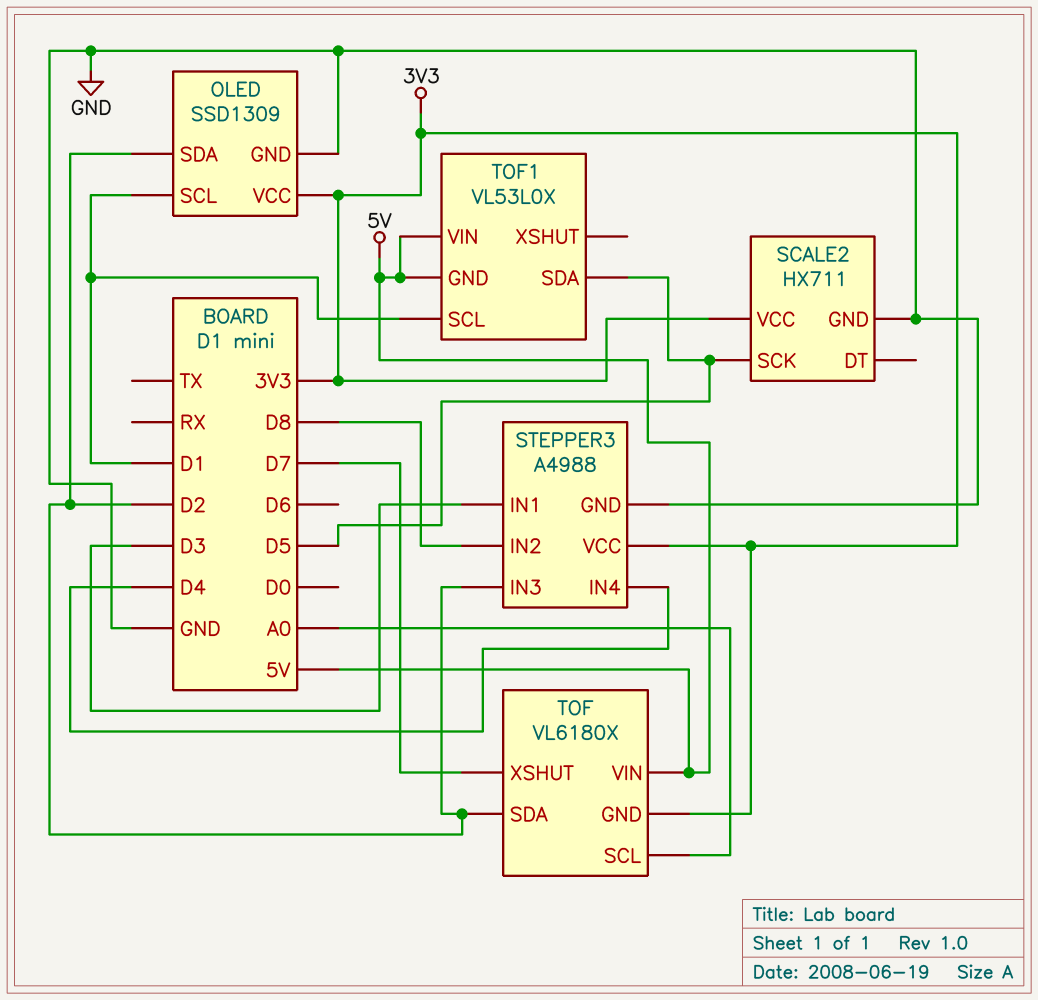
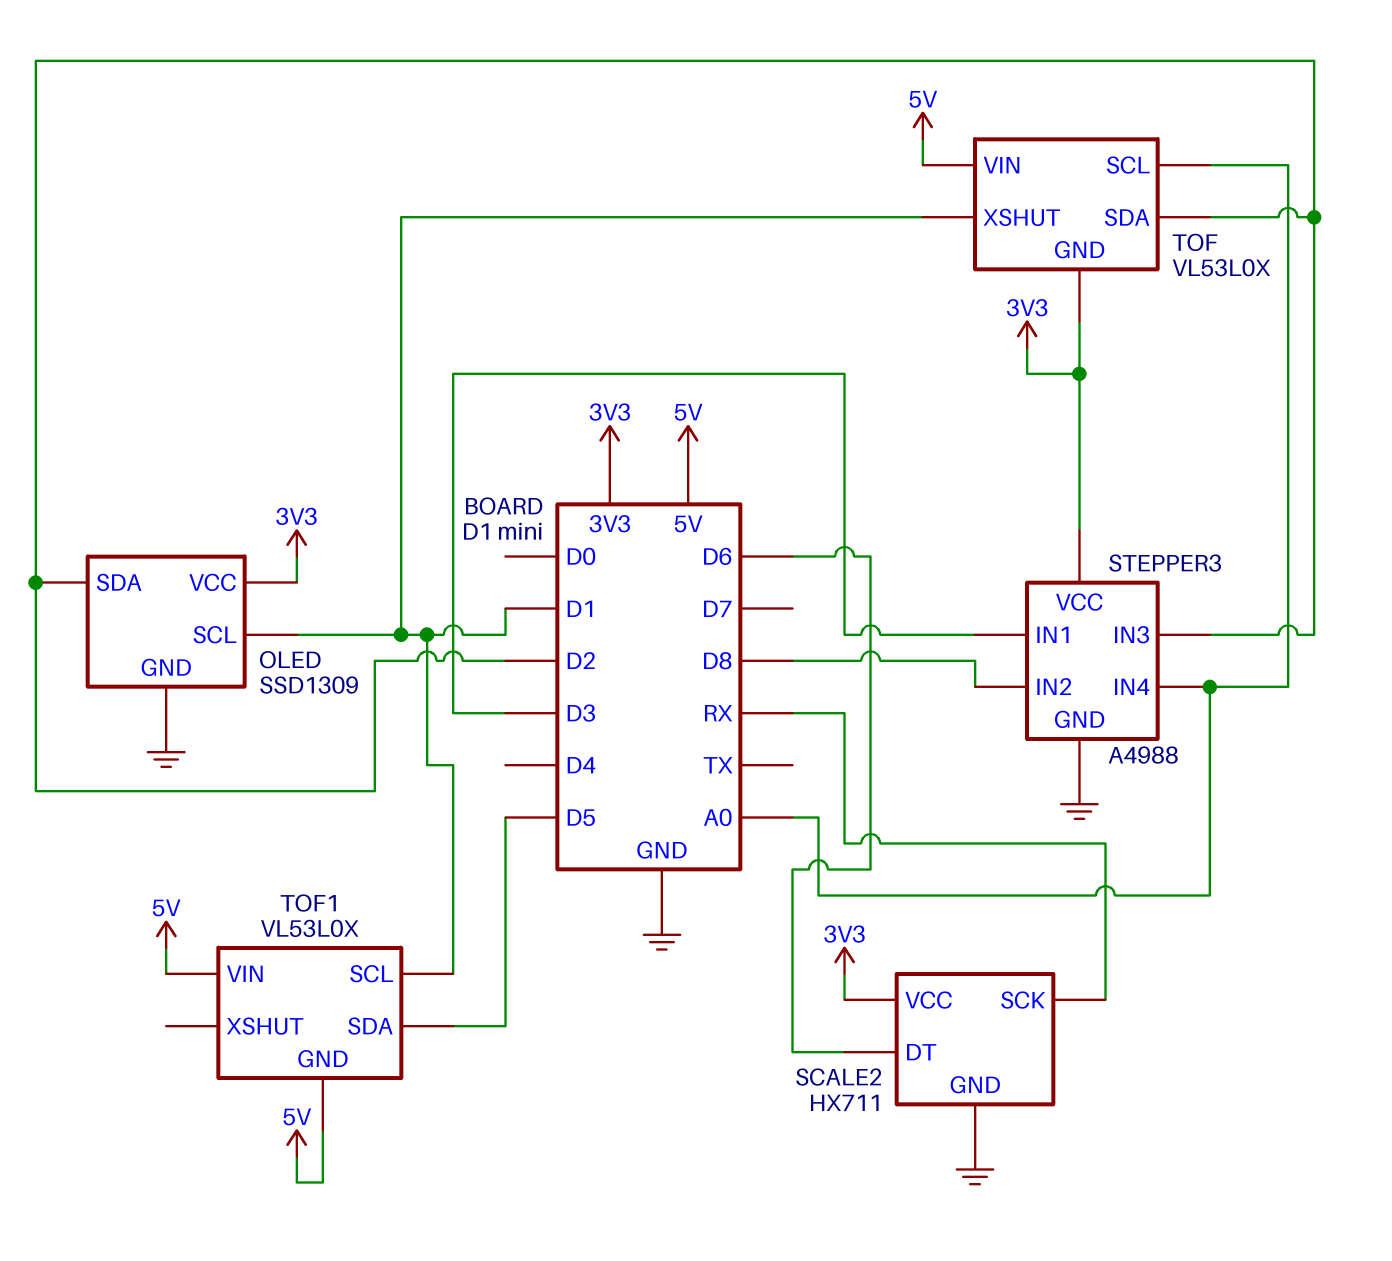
SCALE2 pin DT: none -> D6
SCALE2 pin SCK: D5 -> RX
STEPPER3 pin IN4: D4 -> A0
TOF: VL6180X -> VL53L0X
TOF pin XSHUT: D7 -> D1

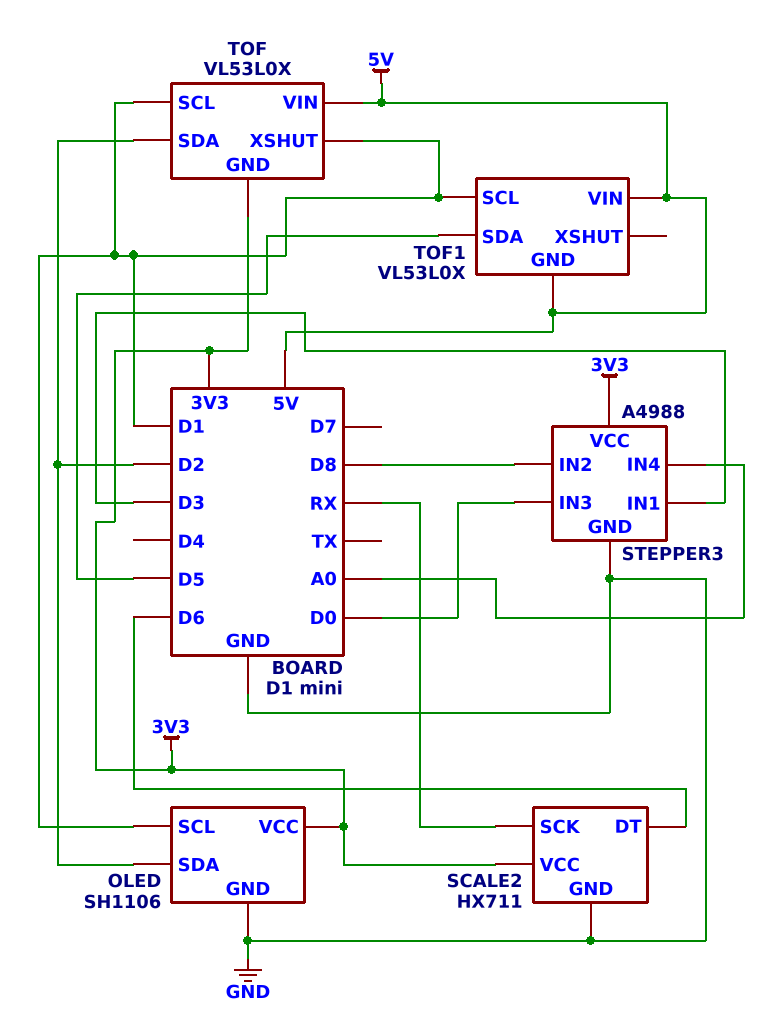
OLED: SSD1309 -> SH1106
STEPPER3 pin IN3: D2 -> D0
TOF pin SCL: A0 -> D1

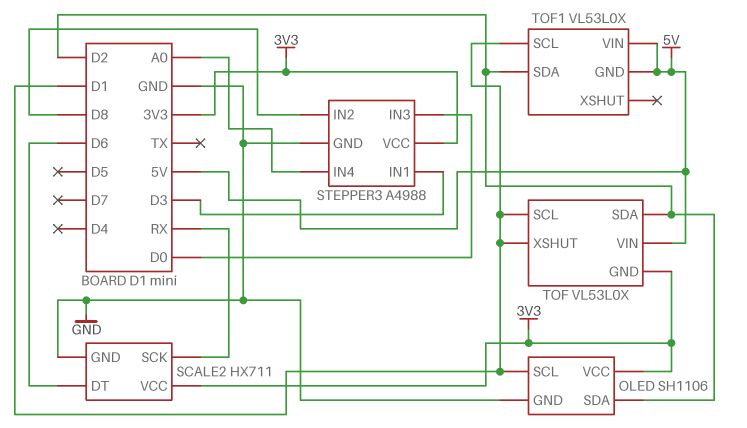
TOF1 pin SDA: D5 -> D2

